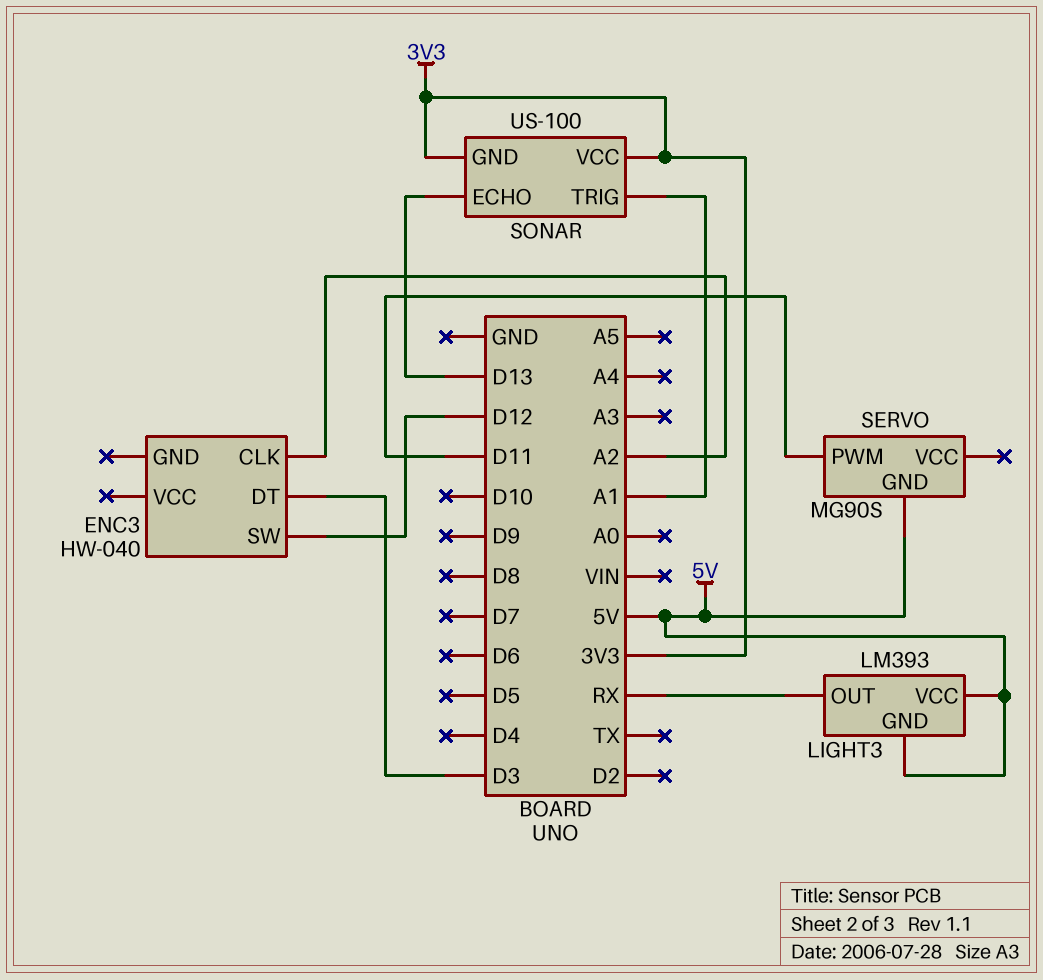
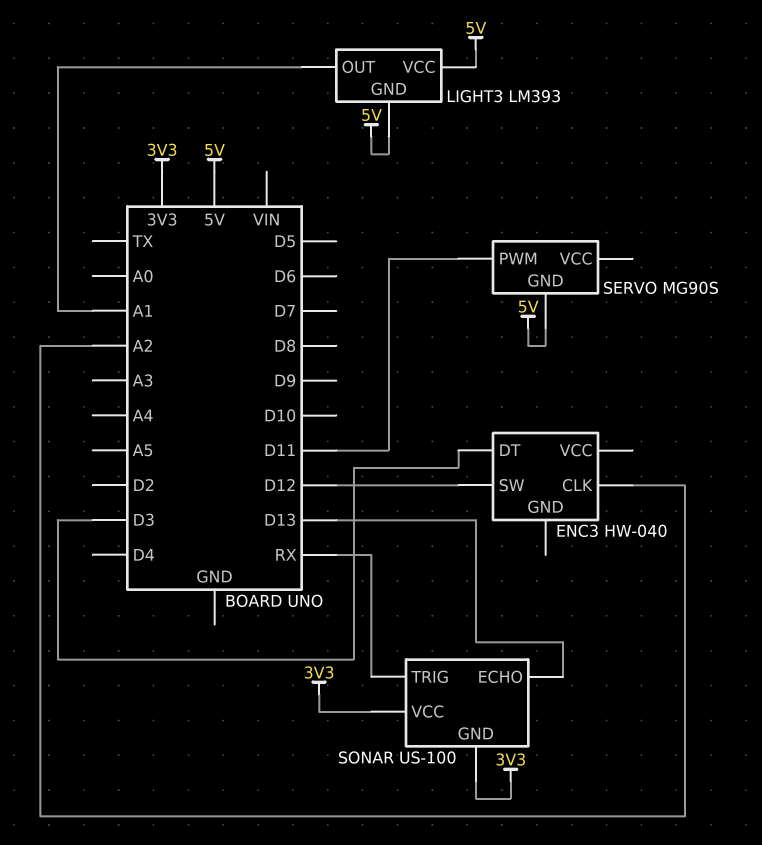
LIGHT3 pin OUT: RX -> A1
SONAR pin TRIG: A1 -> RX

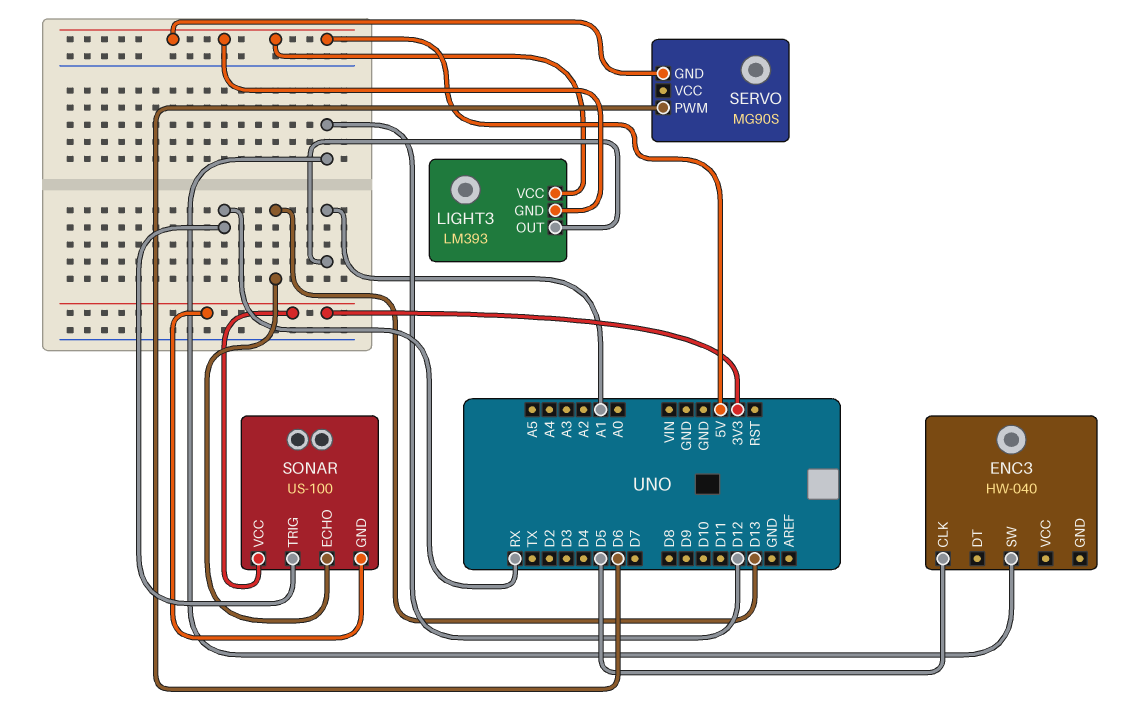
ENC3 pin CLK: A2 -> D5
ENC3 pin DT: D3 -> none
SERVO pin PWM: D11 -> D6

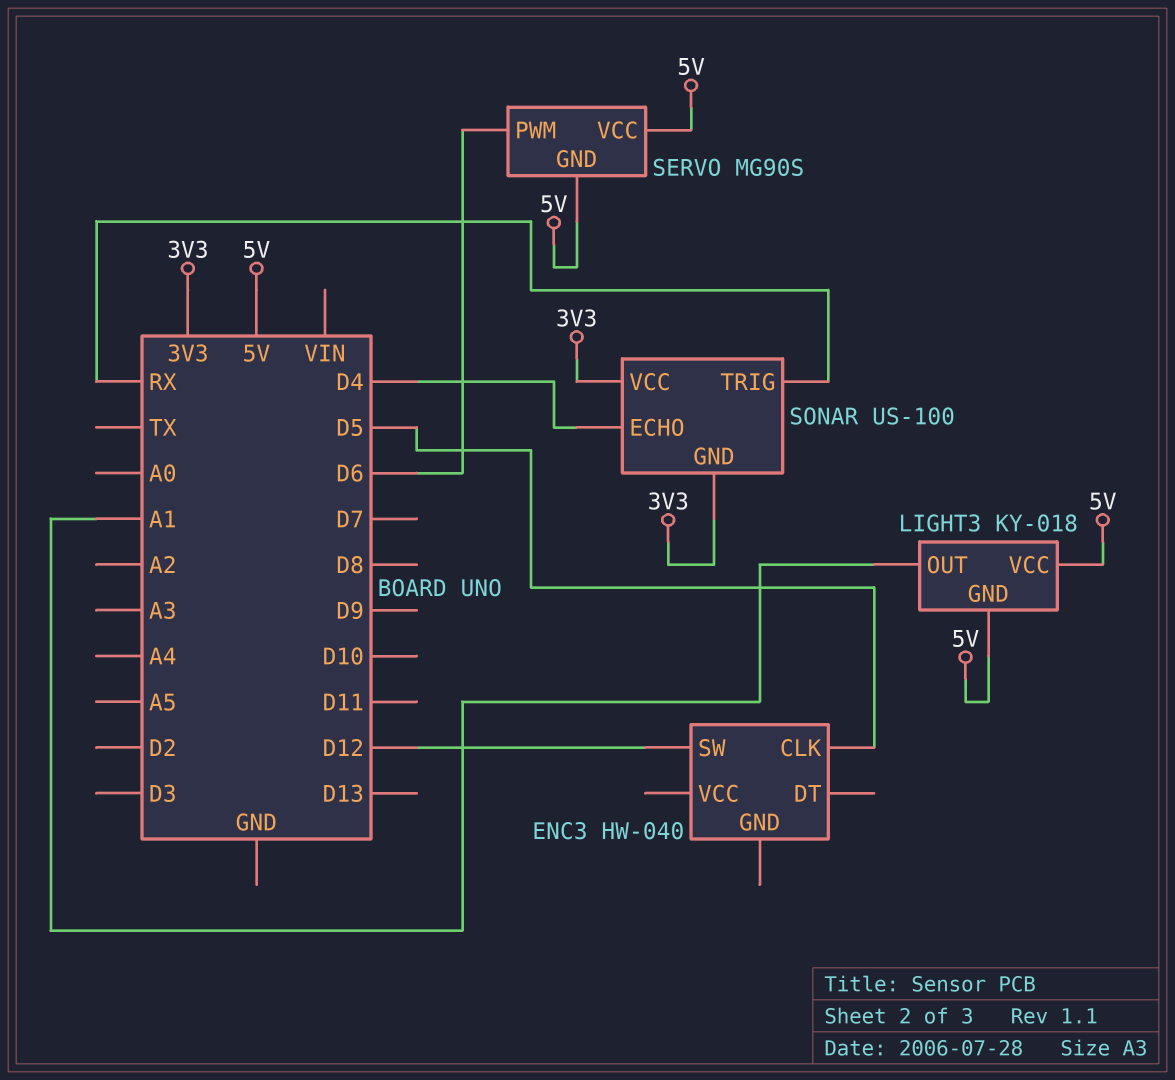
LIGHT3: LM393 -> KY-018
SERVO pin VCC: none -> 5V
SONAR pin ECHO: D13 -> D4

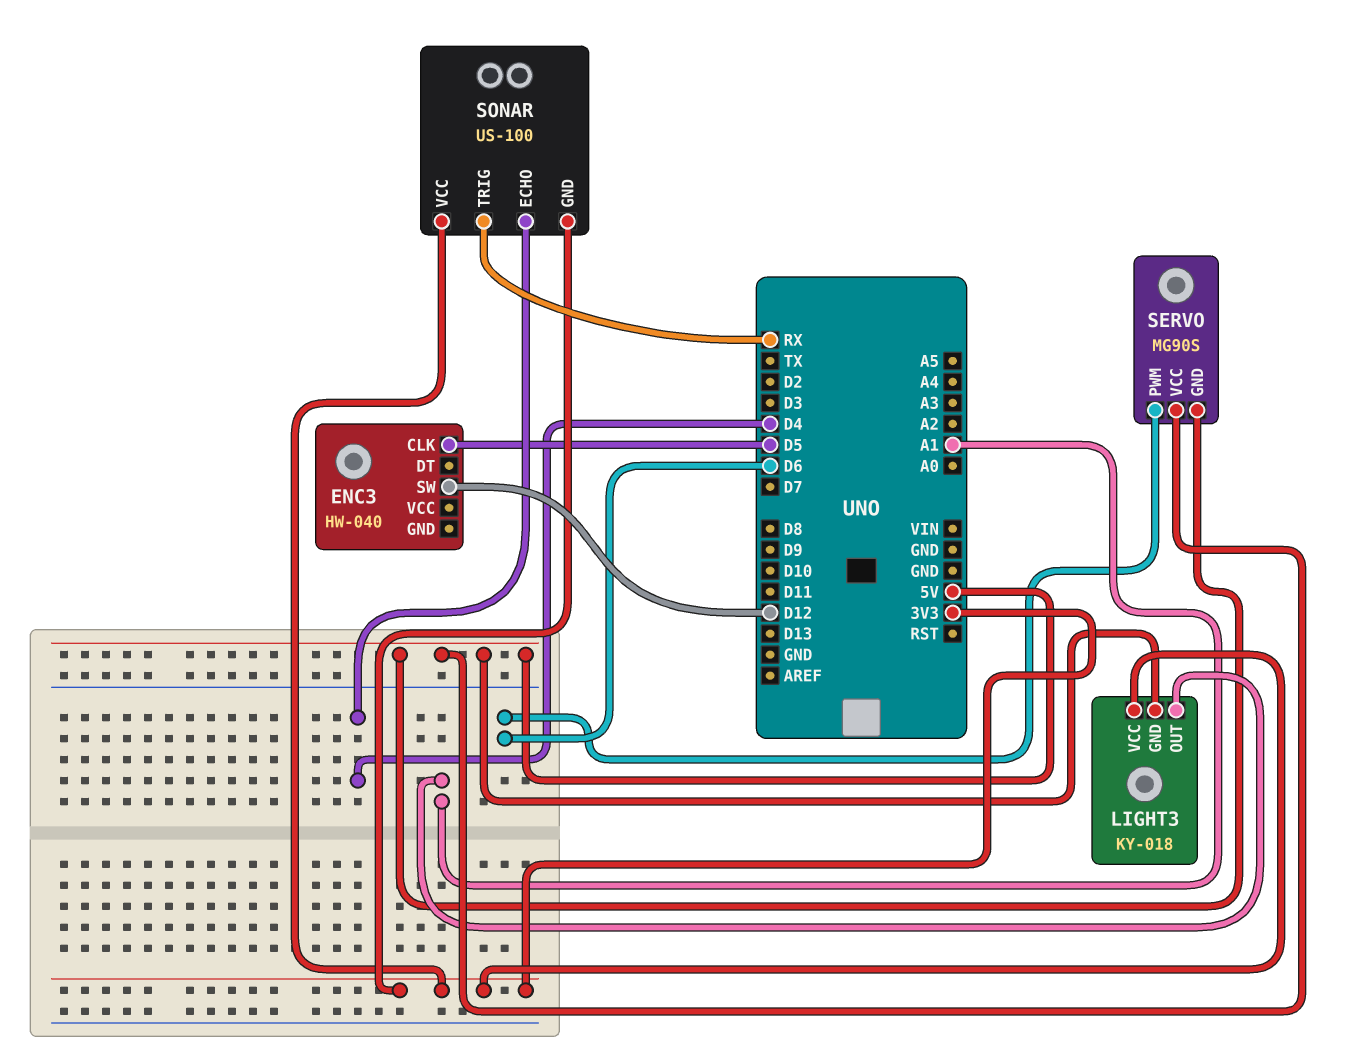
LIGHT3 pin VCC: 5V -> 3V3

